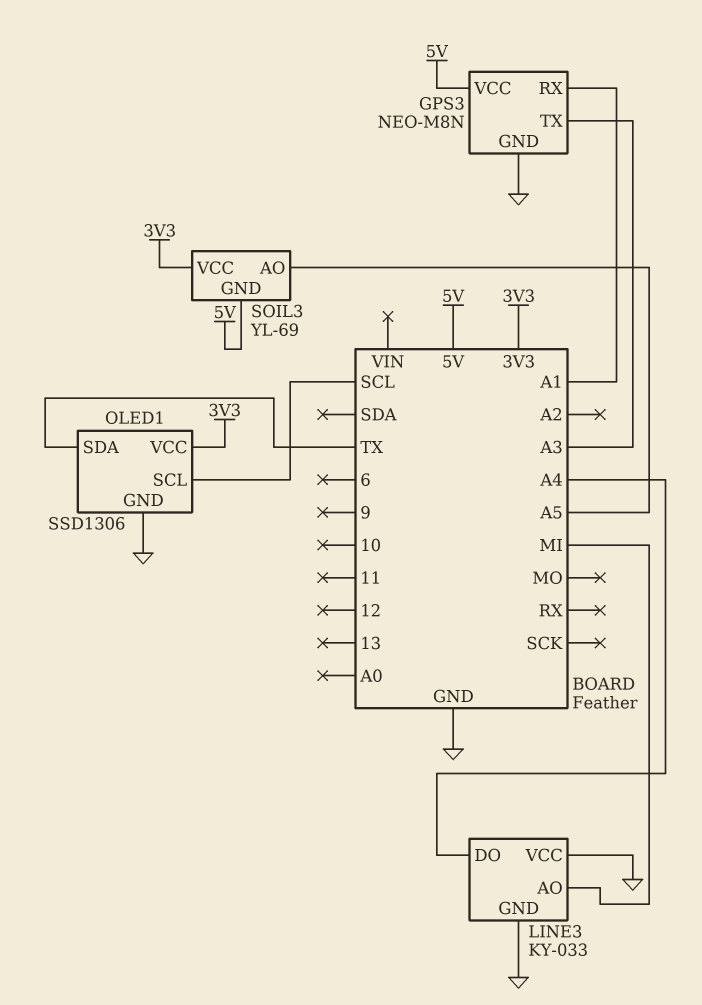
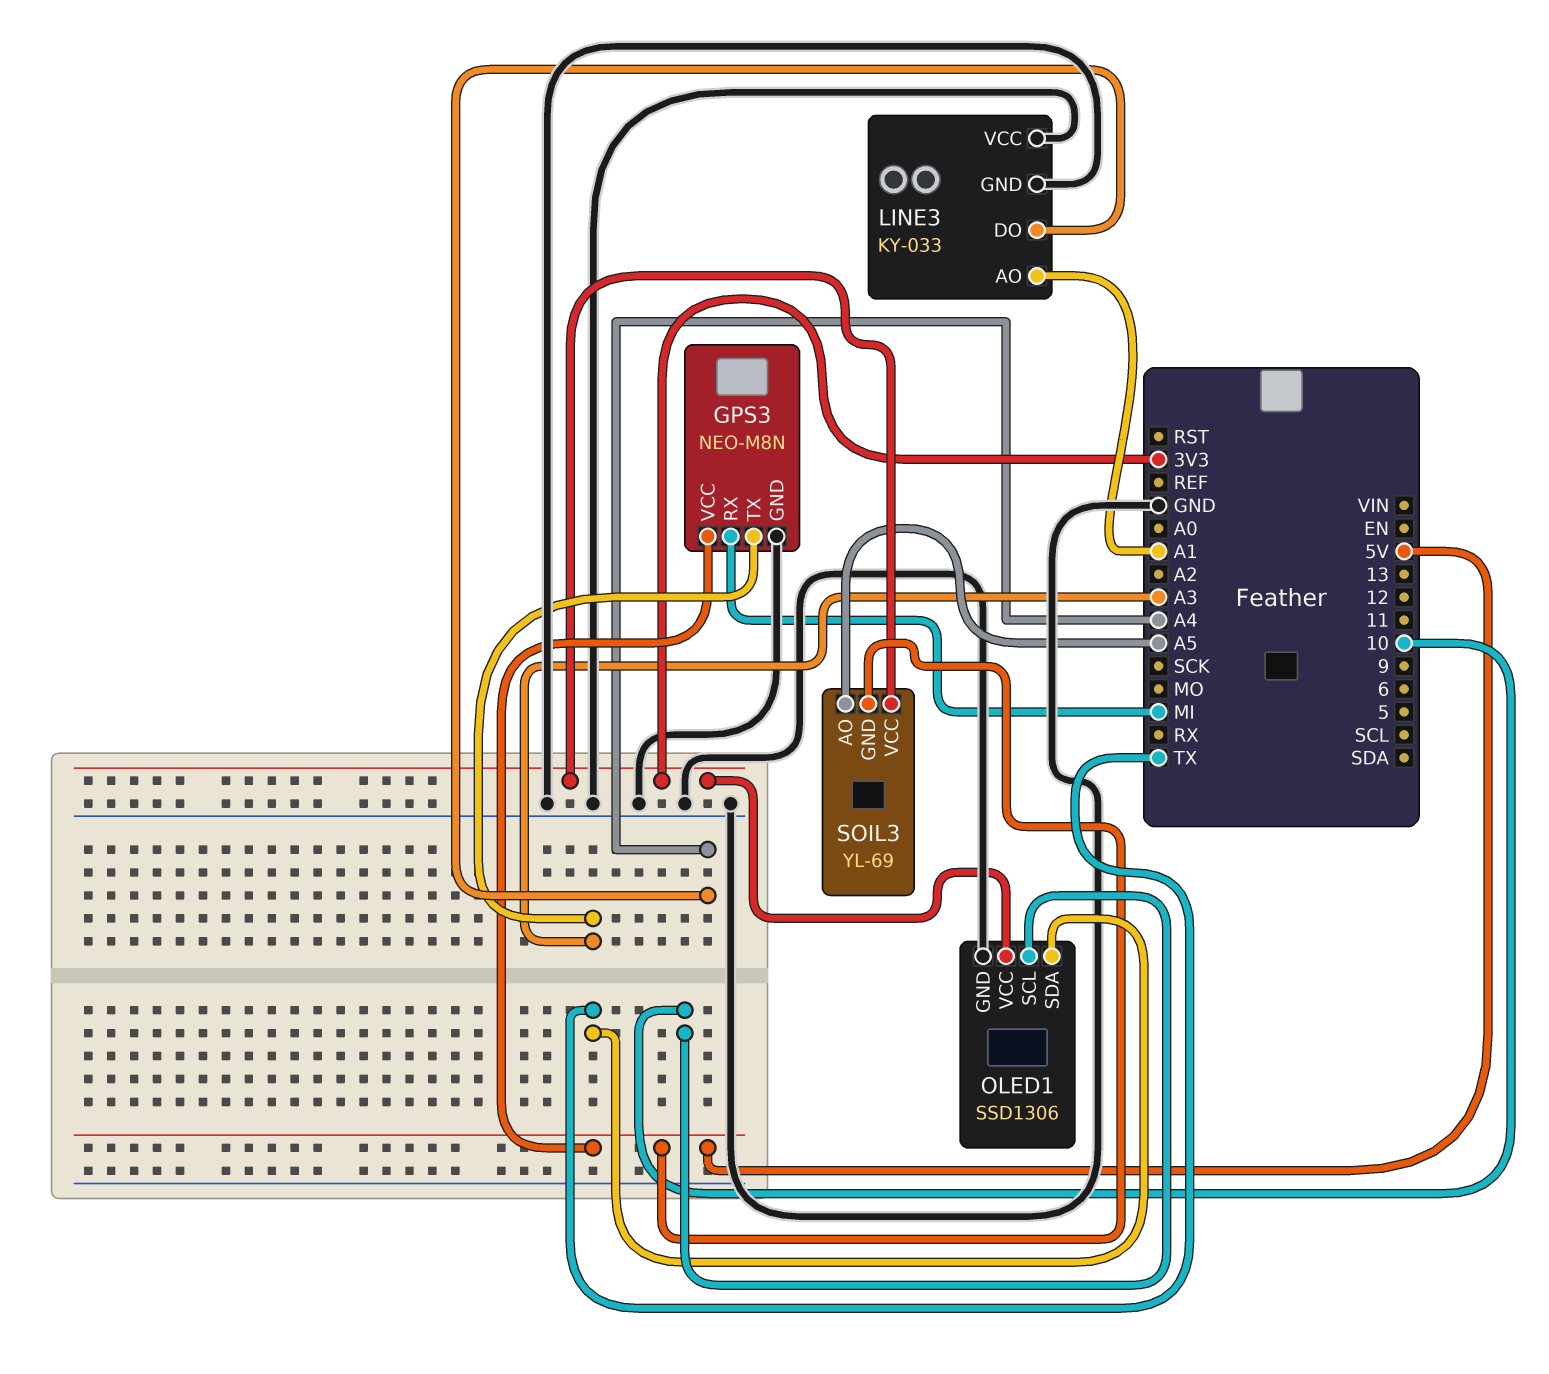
GPS3 pin RX: A1 -> MI
LINE3 pin AO: MI -> A1
OLED1 pin SCL: SCL -> 10

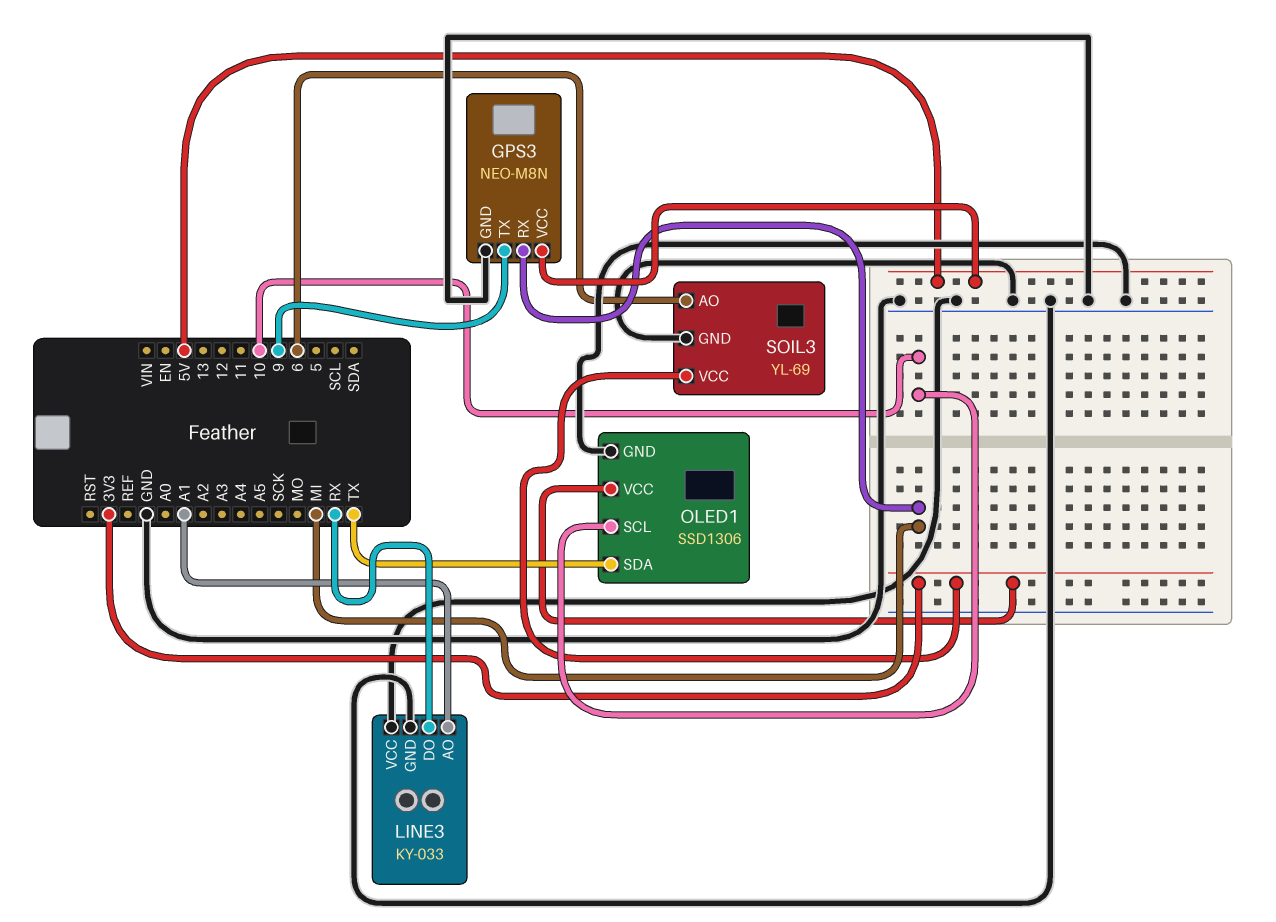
GPS3 pin TX: A3 -> 9
LINE3 pin DO: A4 -> RX
SOIL3 pin AO: A5 -> 6
SOIL3 pin GND: 5V -> GND

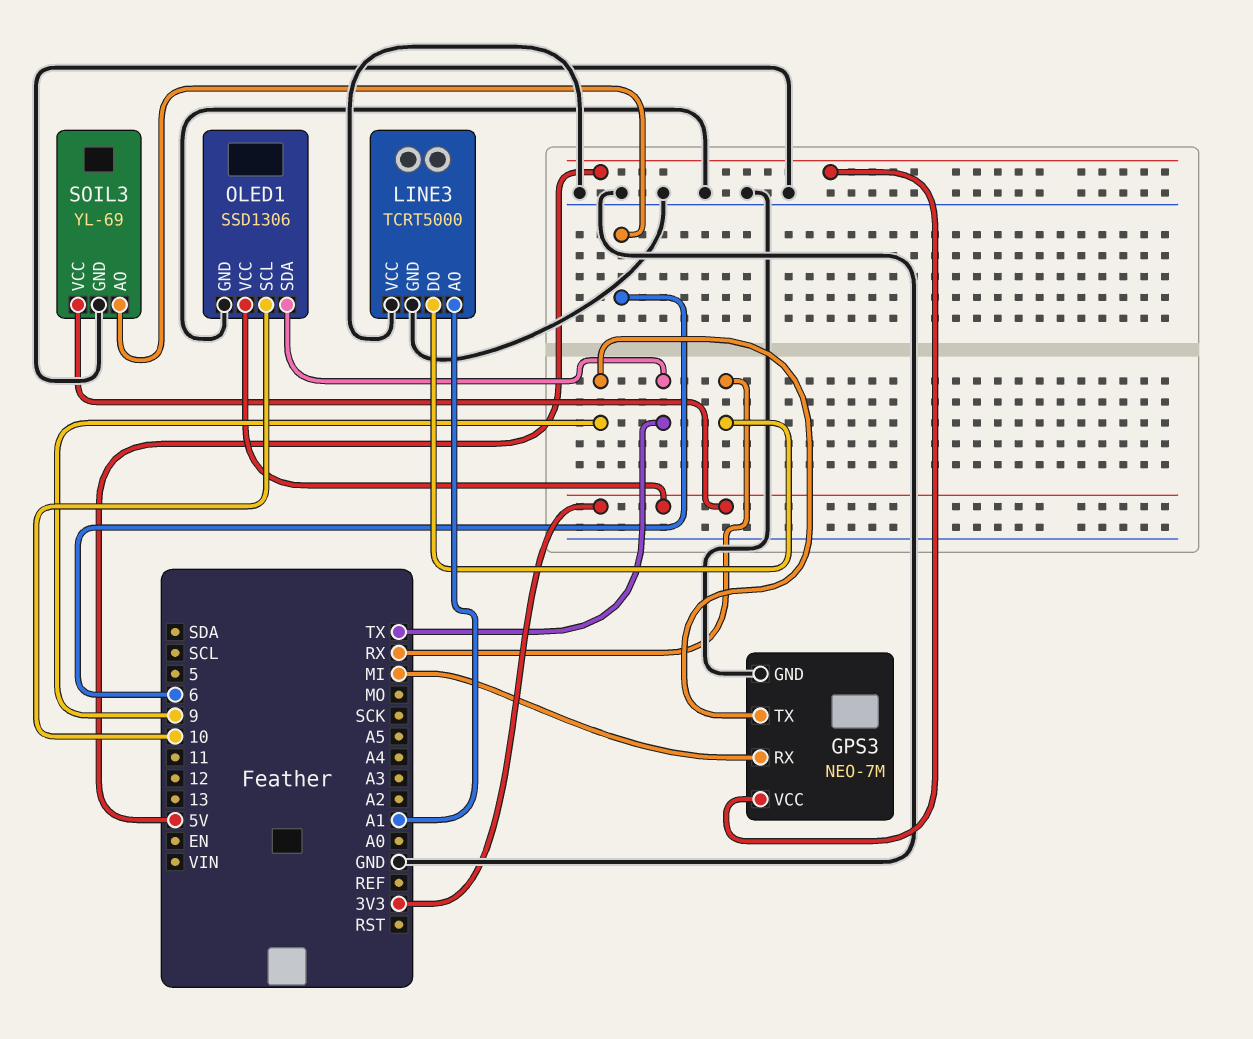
GPS3: NEO-M8N -> NEO-7M
LINE3: KY-033 -> TCRT5000

